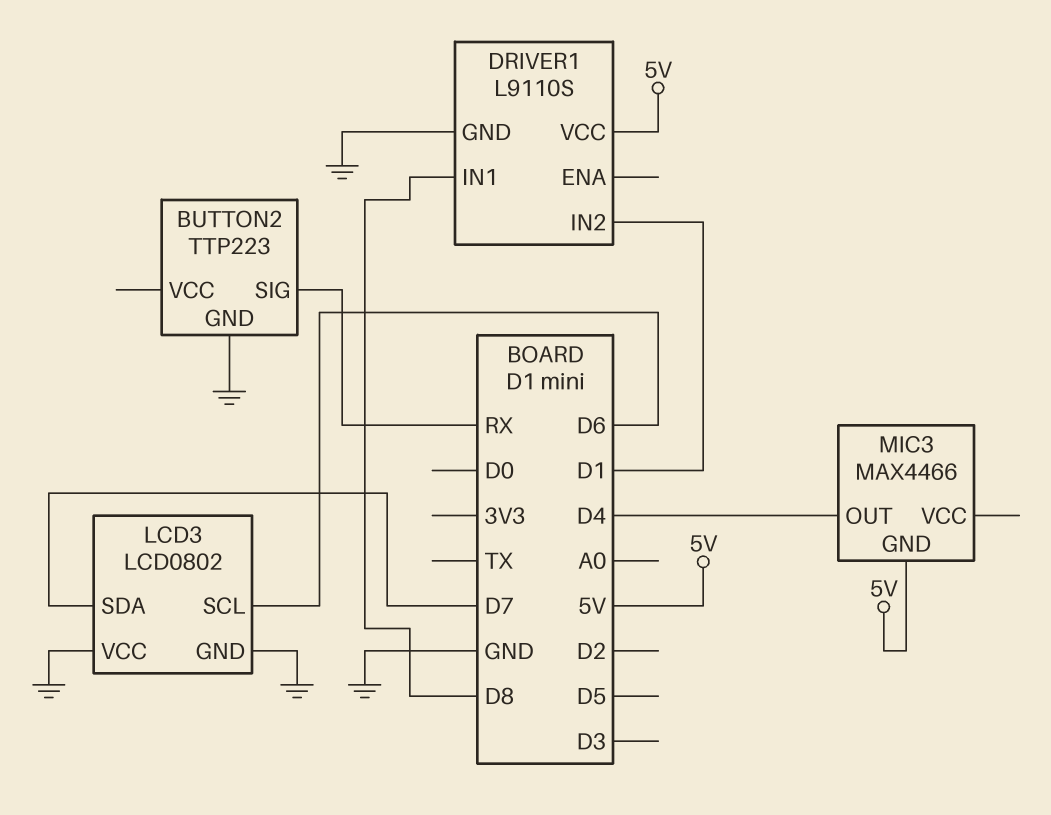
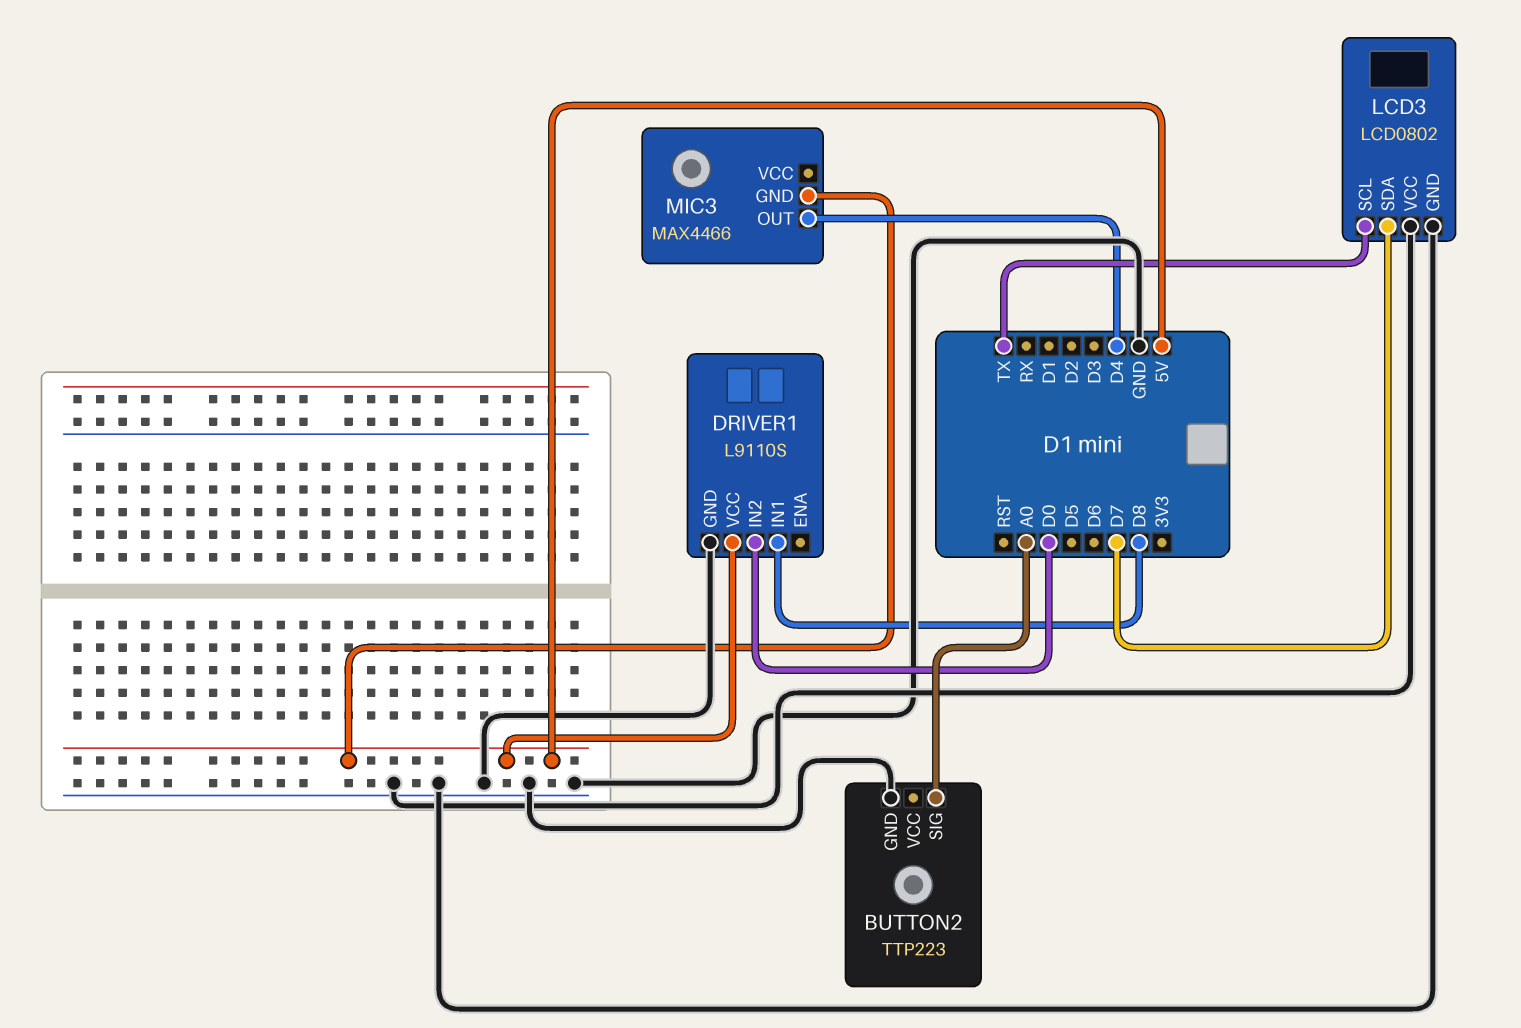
BUTTON2 pin SIG: RX -> A0
DRIVER1 pin IN2: D1 -> D0
LCD3 pin SCL: D6 -> TX

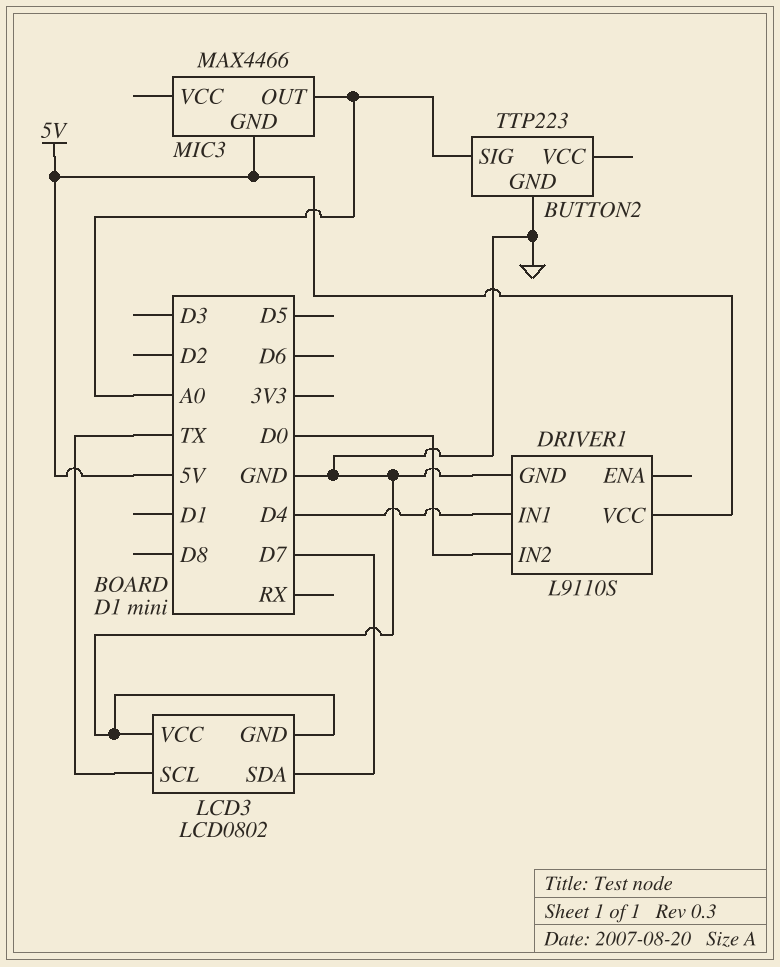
DRIVER1 pin IN1: D8 -> D4
MIC3 pin OUT: D4 -> A0

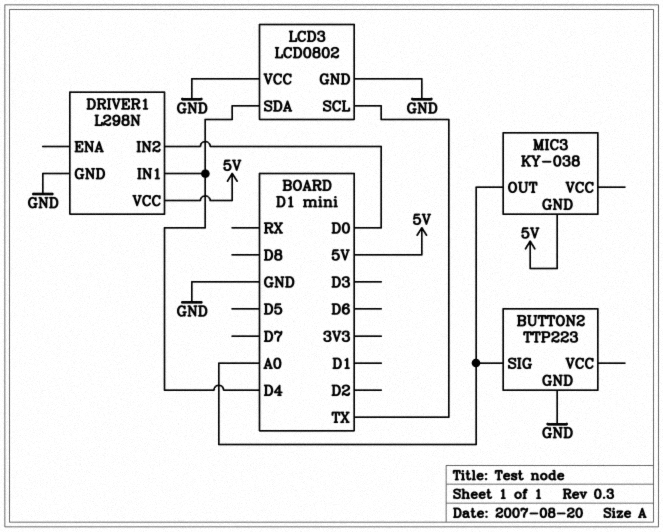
DRIVER1: L9110S -> L298N
LCD3 pin SDA: D7 -> D4
MIC3: MAX4466 -> KY-038

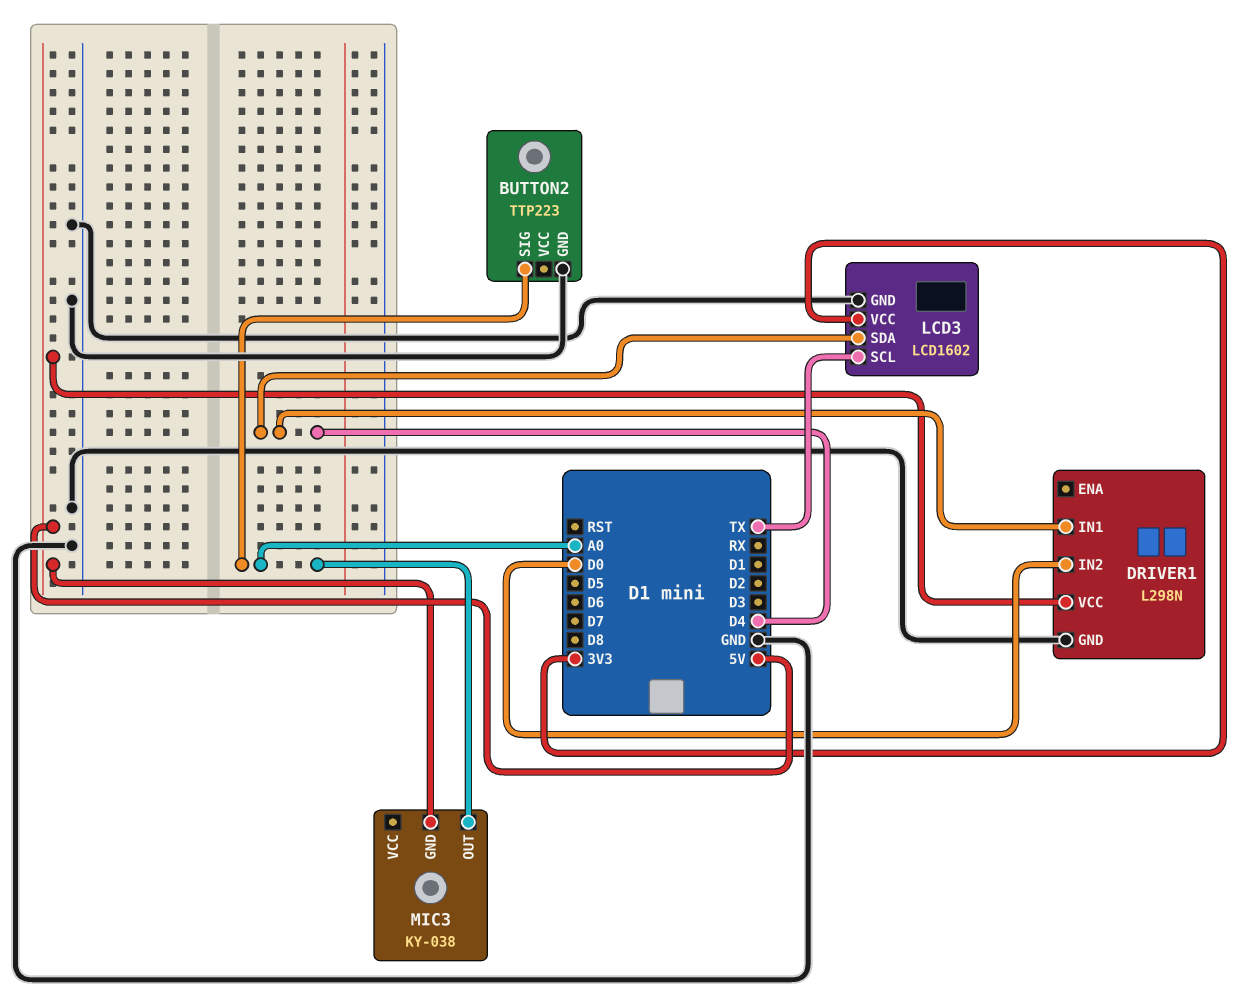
LCD3: LCD0802 -> LCD1602
LCD3 pin VCC: GND -> 3V3

